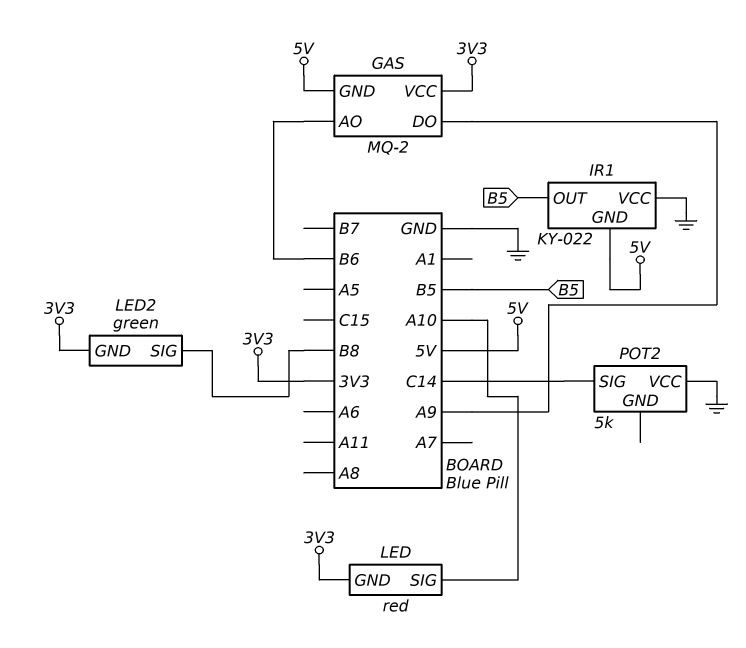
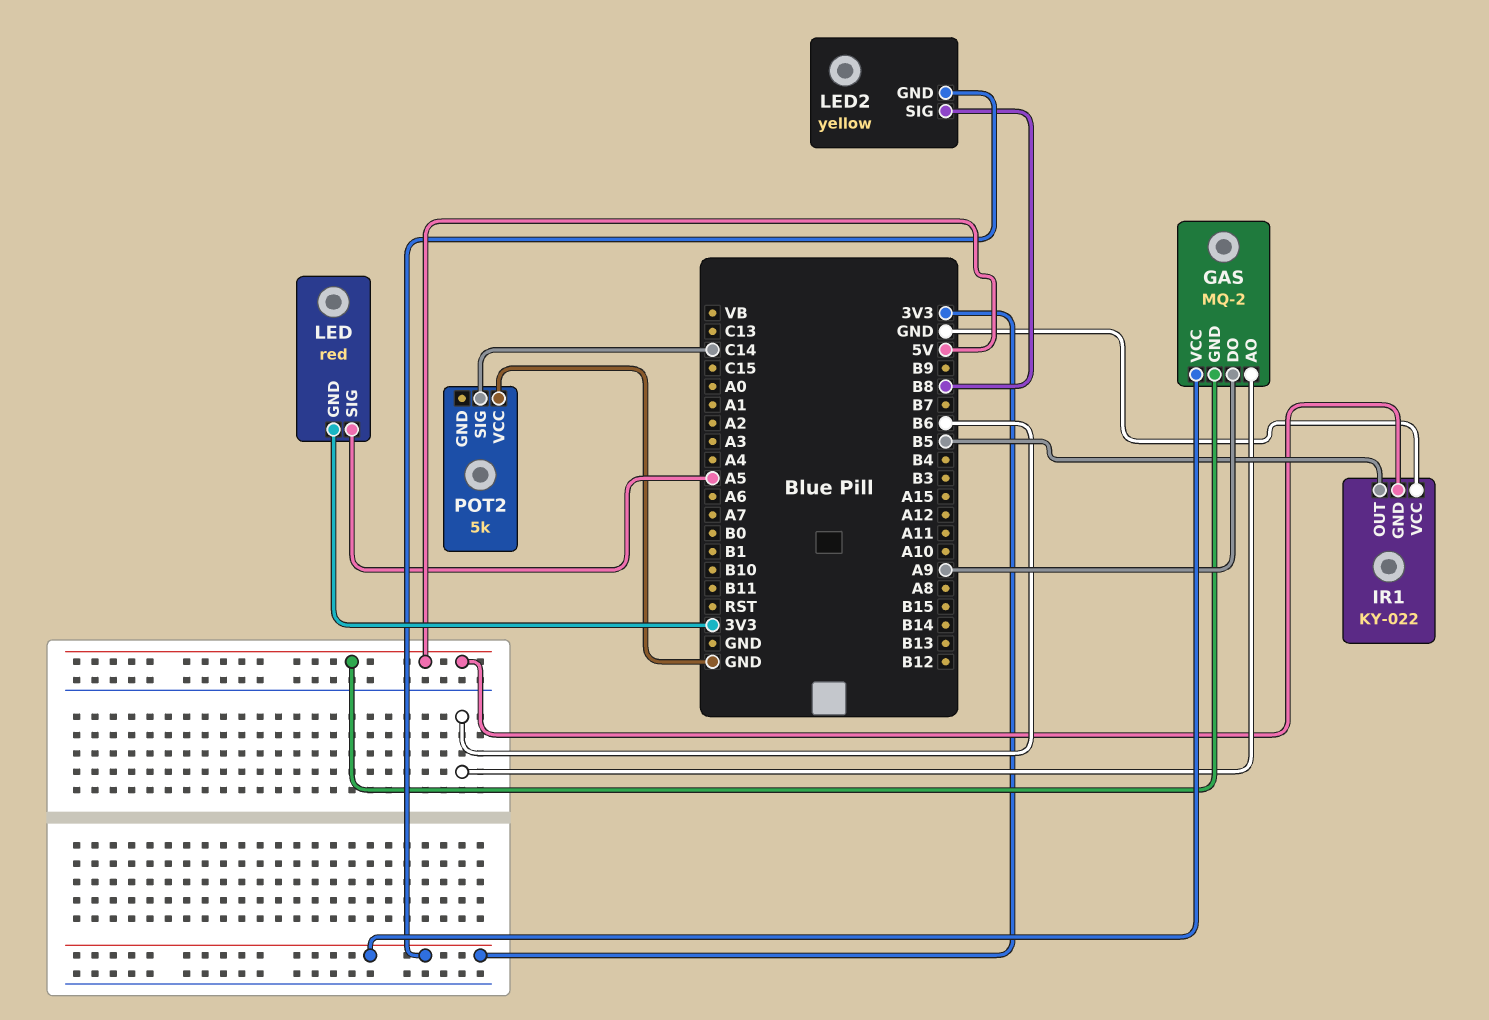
LED pin SIG: A10 -> A5
LED2: green -> yellow

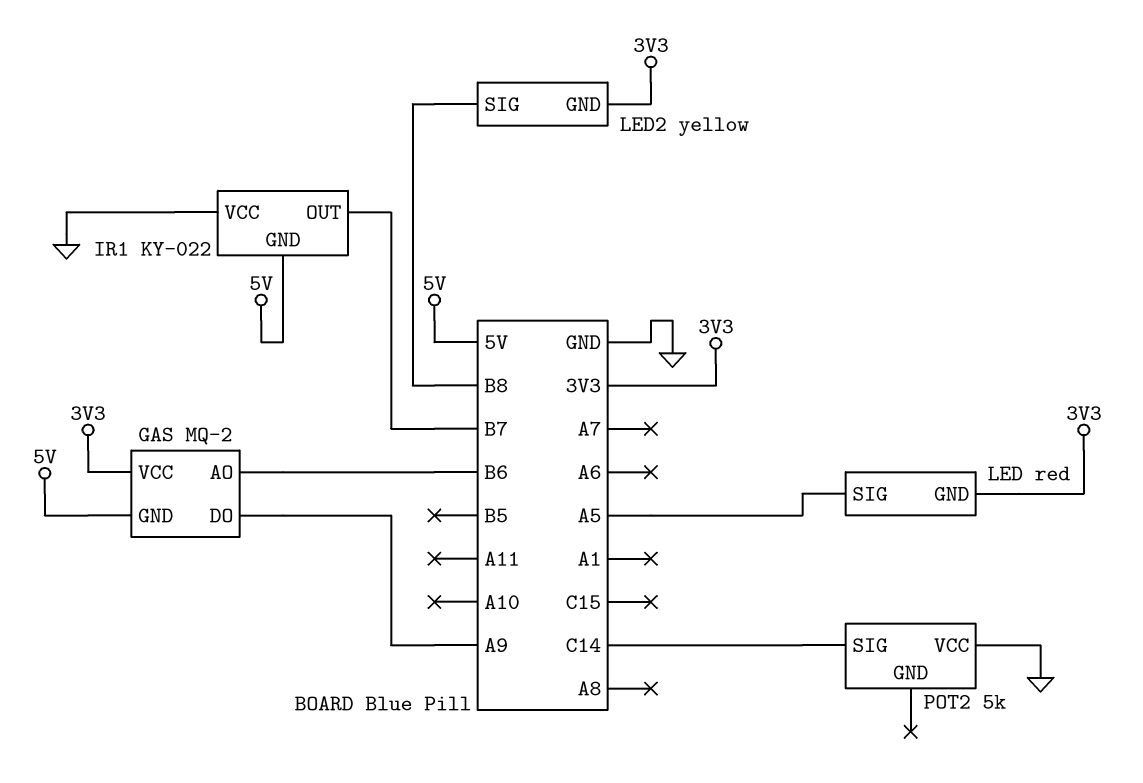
IR1 pin OUT: B5 -> B7

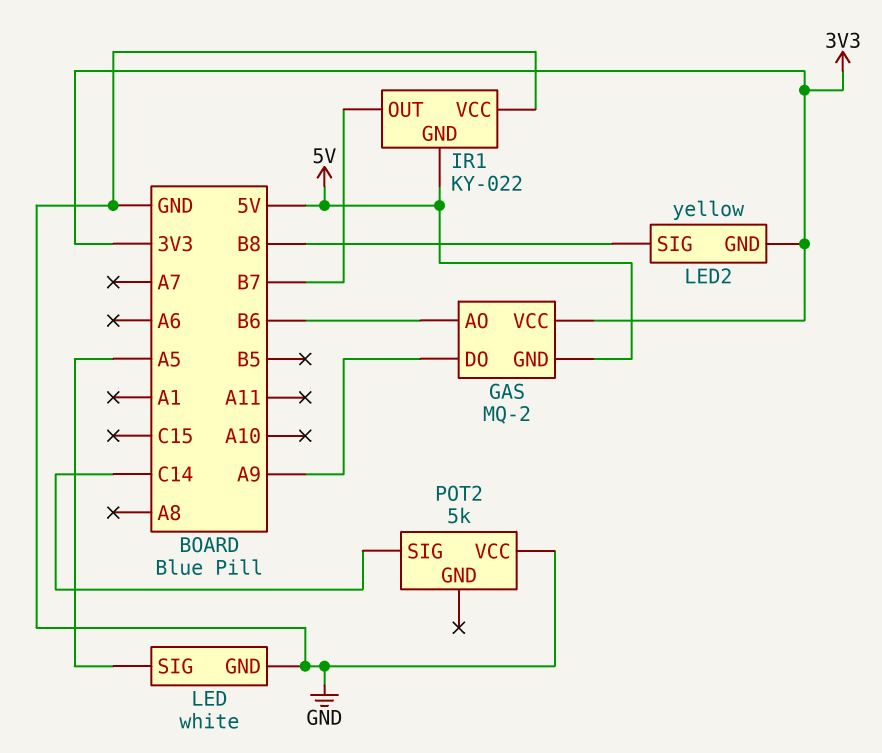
LED: red -> white
LED pin GND: 3V3 -> GND

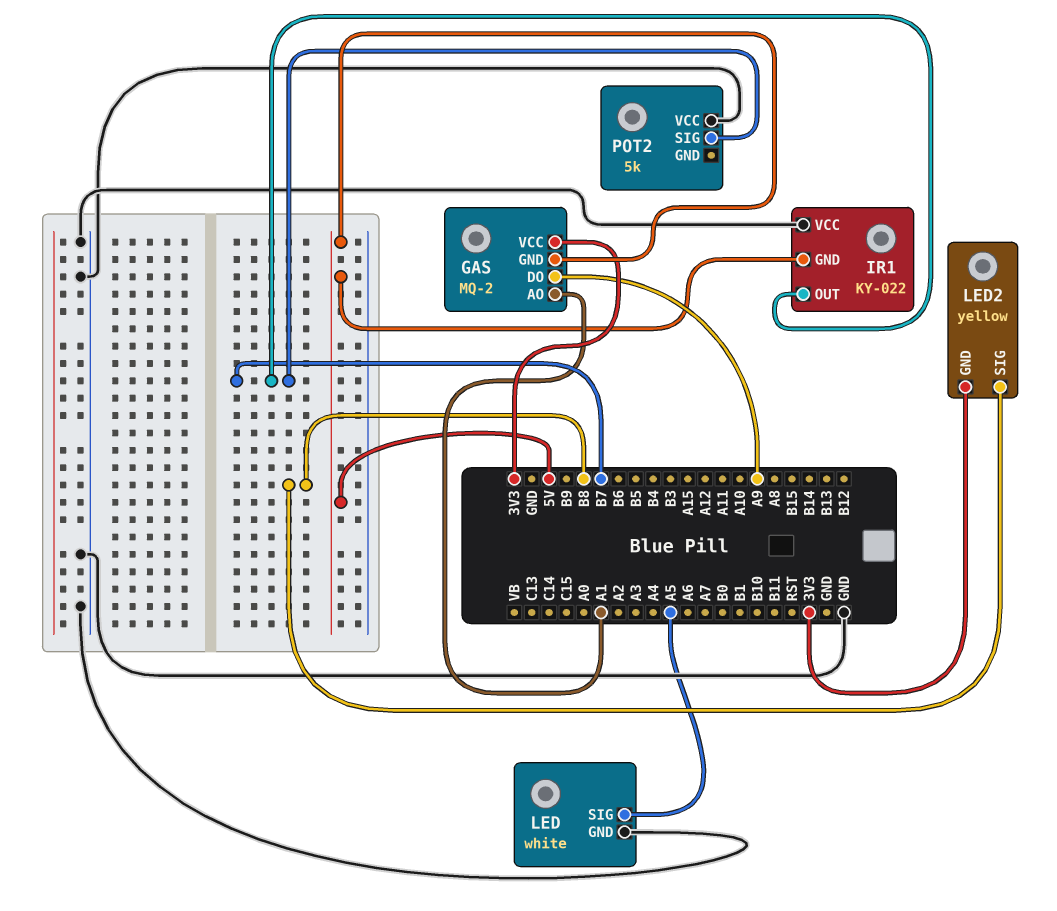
GAS pin AO: B6 -> A1
POT2 pin SIG: C14 -> B7

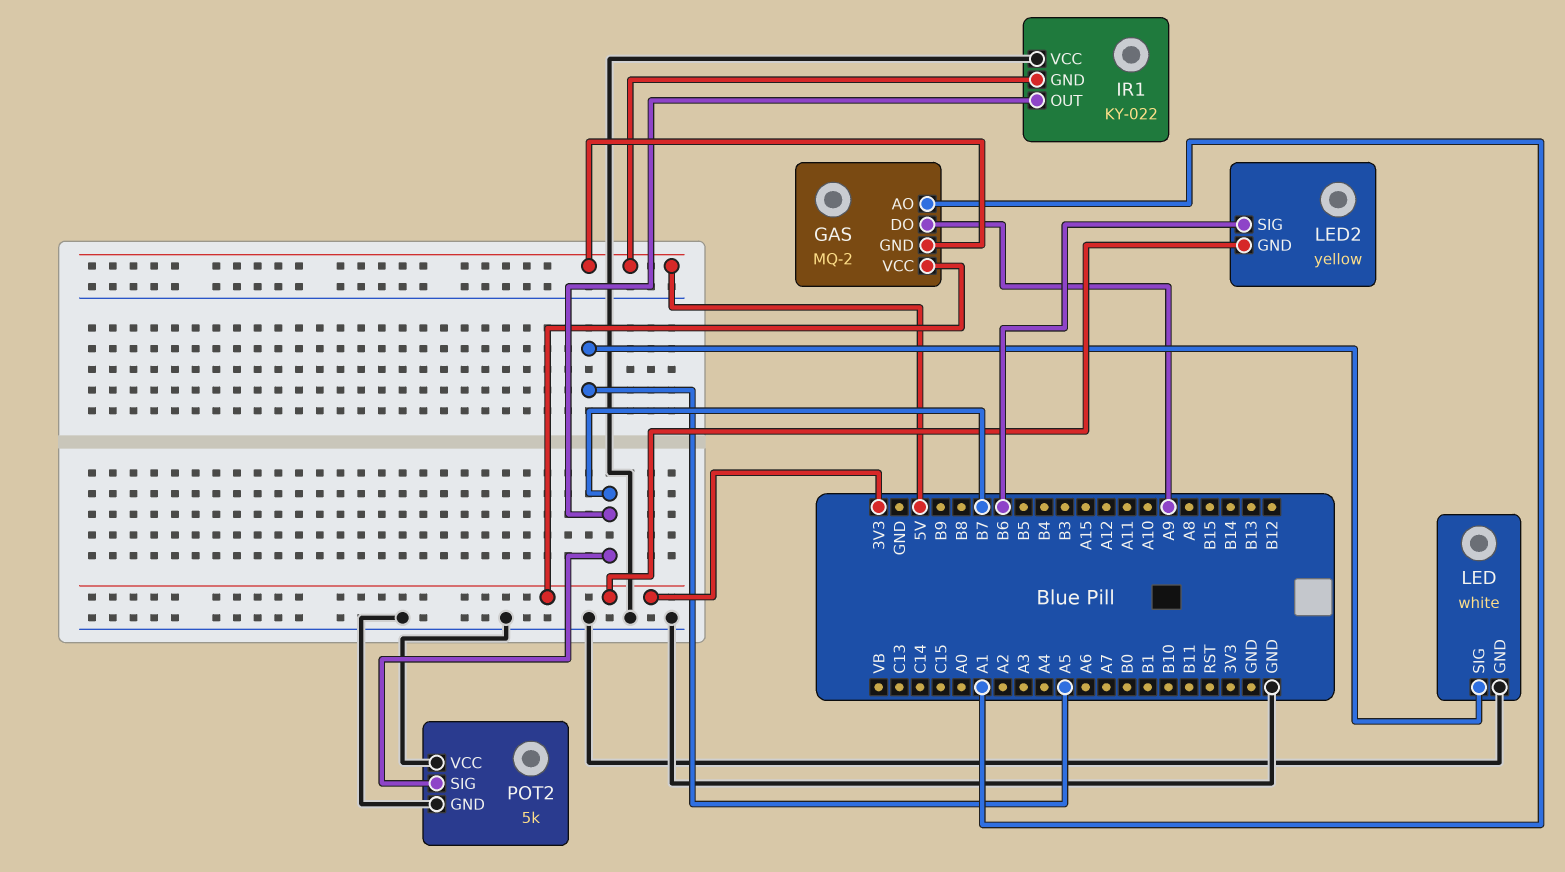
LED2 pin SIG: B8 -> B6
POT2 pin GND: none -> GND

